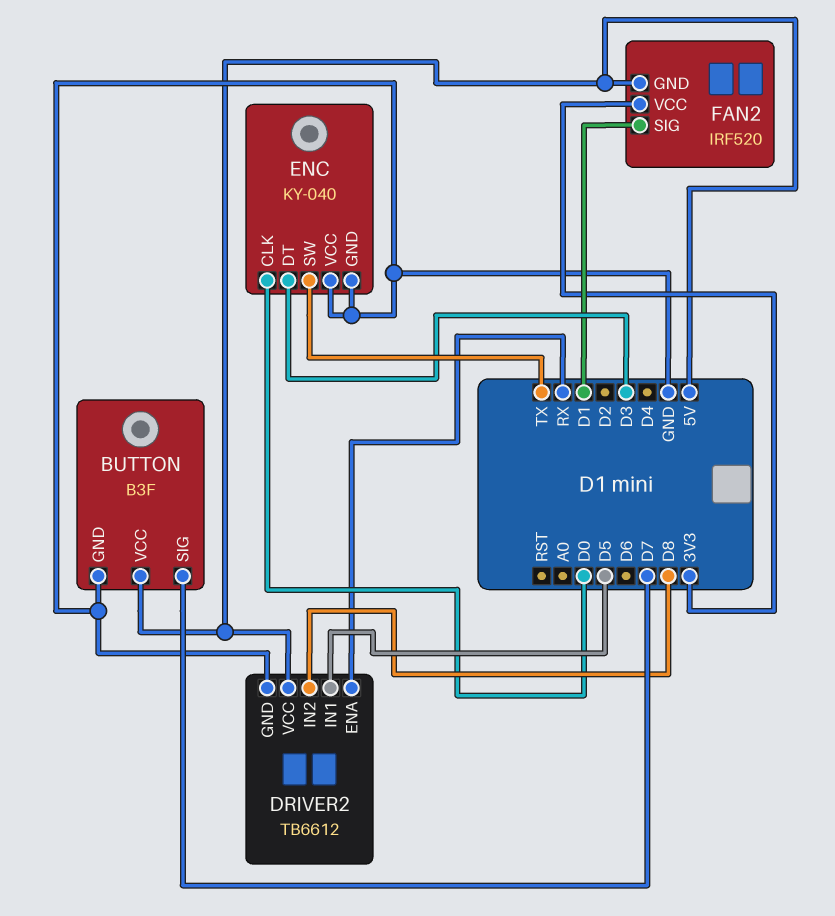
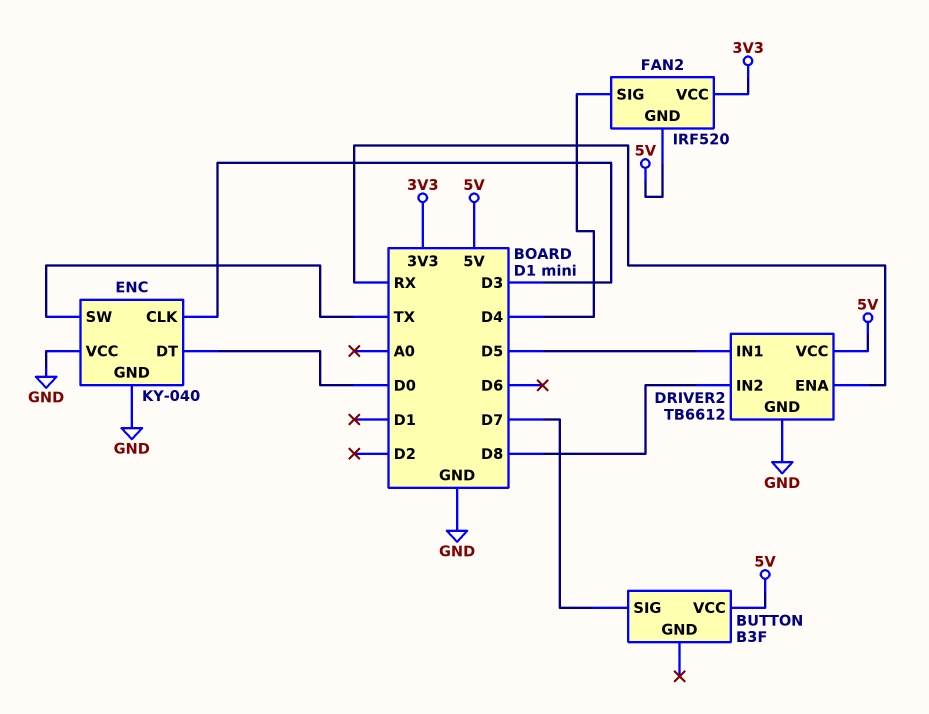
BUTTON pin GND: GND -> none
ENC pin CLK: D0 -> D3
ENC pin DT: D3 -> D0
FAN2 pin SIG: D1 -> D4

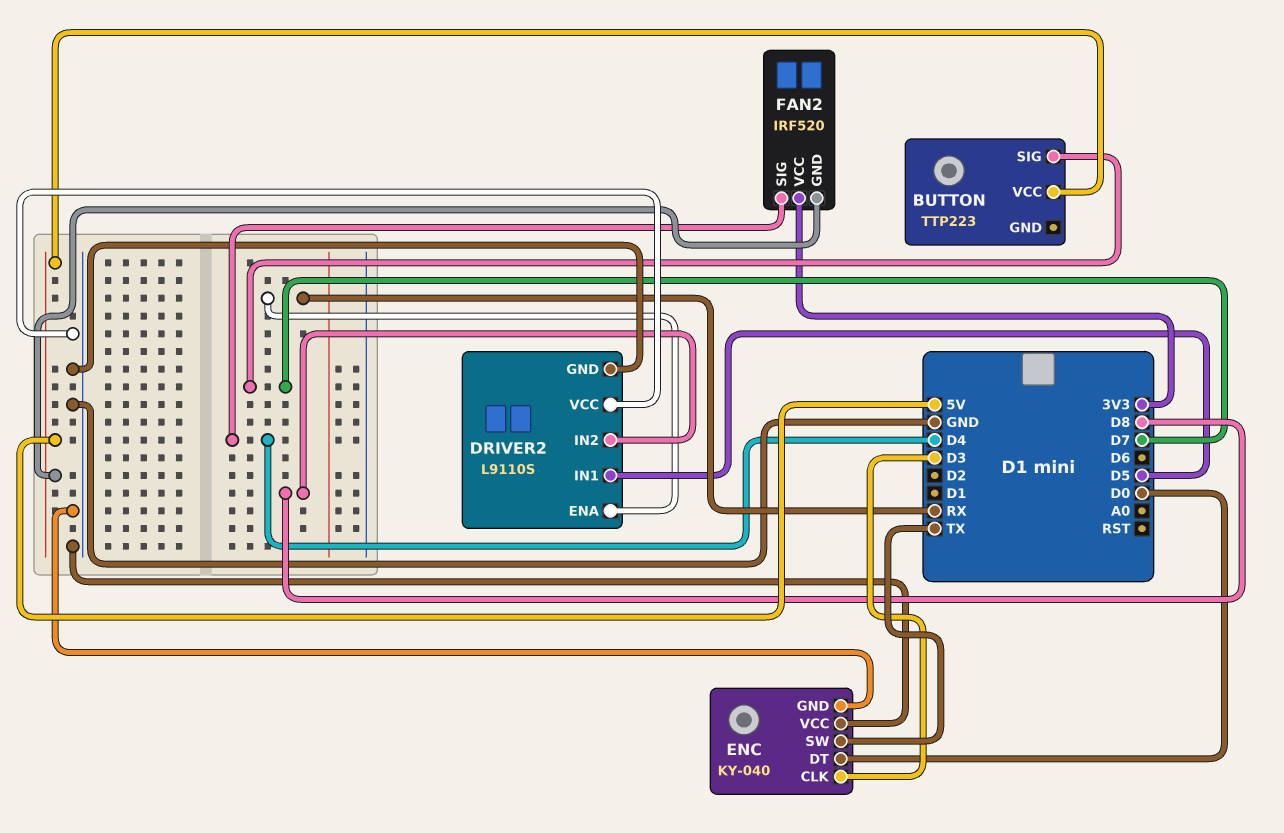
BUTTON: B3F -> TTP223
DRIVER2: TB6612 -> L9110S
DRIVER2 pin VCC: 5V -> GND

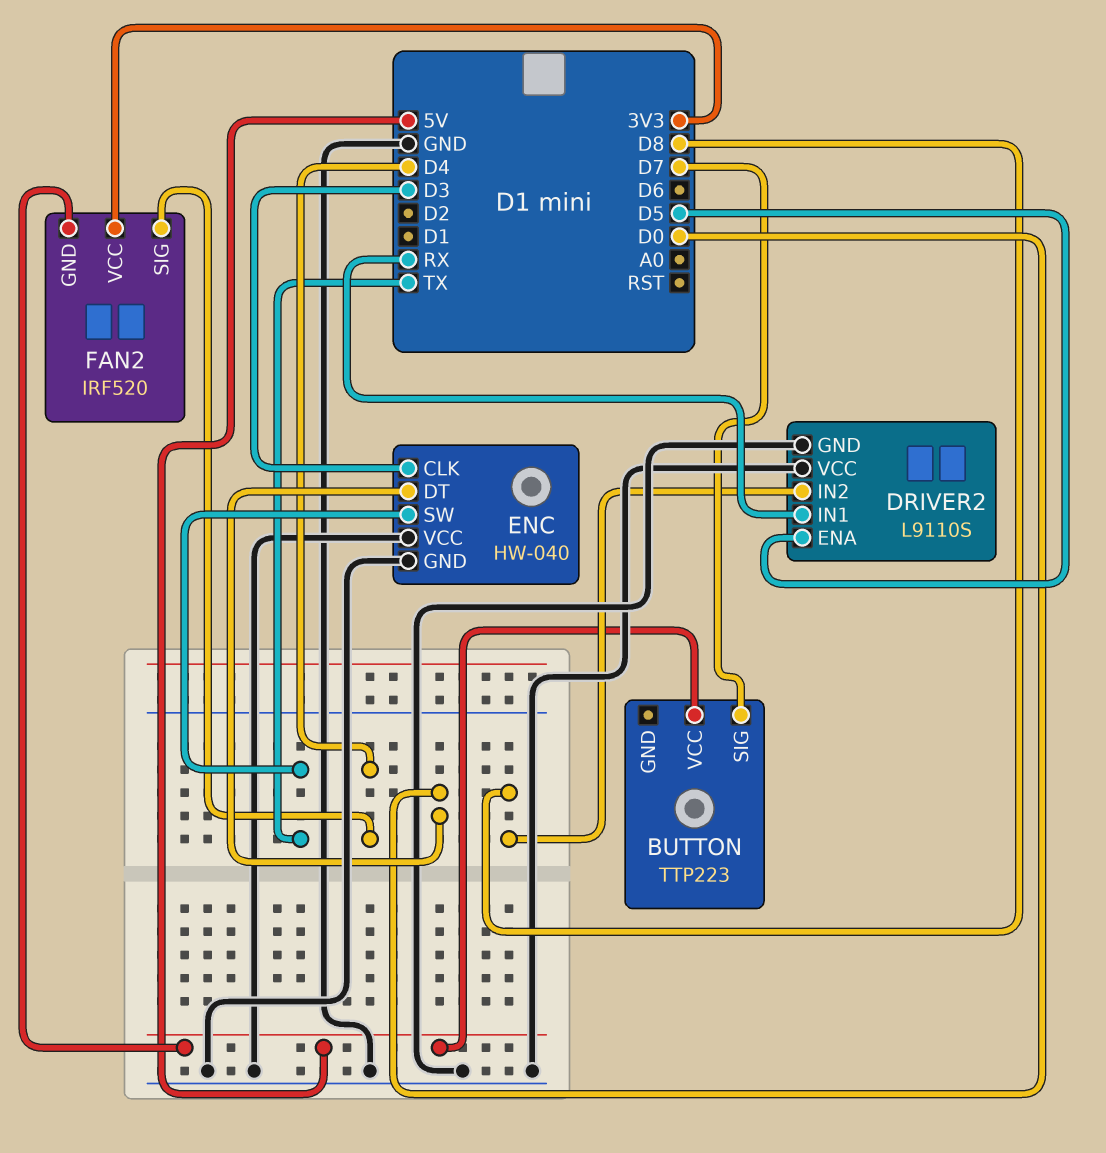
DRIVER2 pin ENA: RX -> D5
DRIVER2 pin IN1: D5 -> RX
ENC: KY-040 -> HW-040

